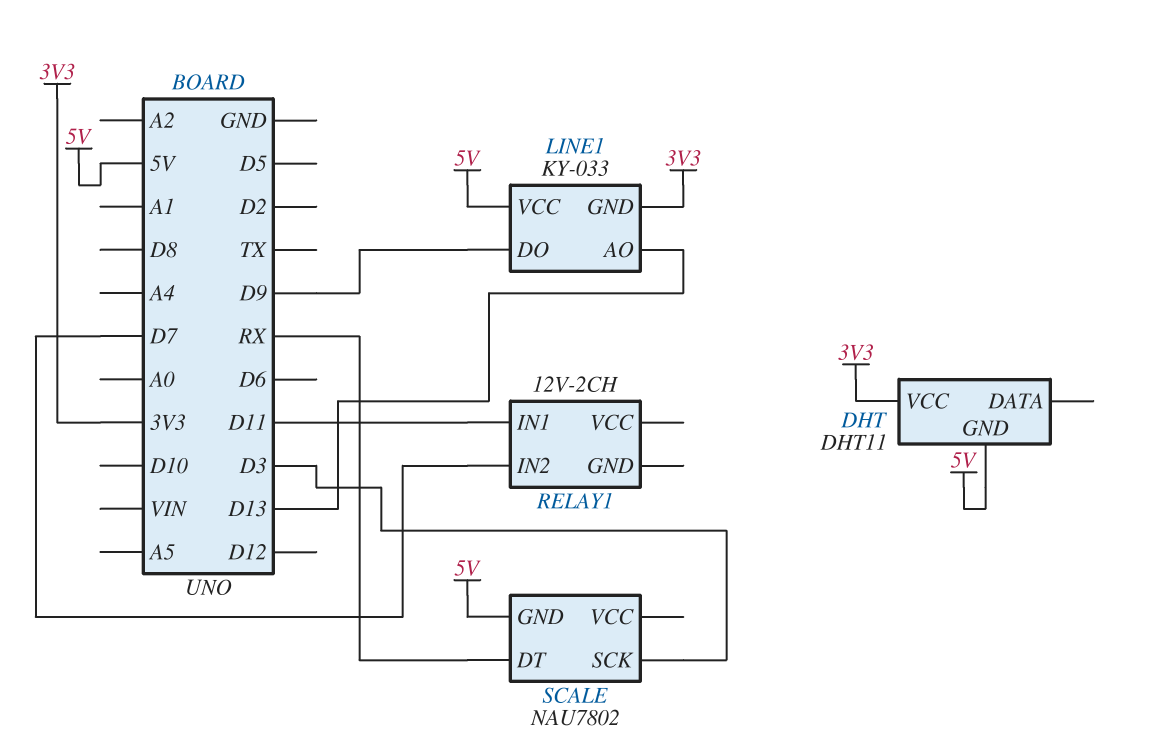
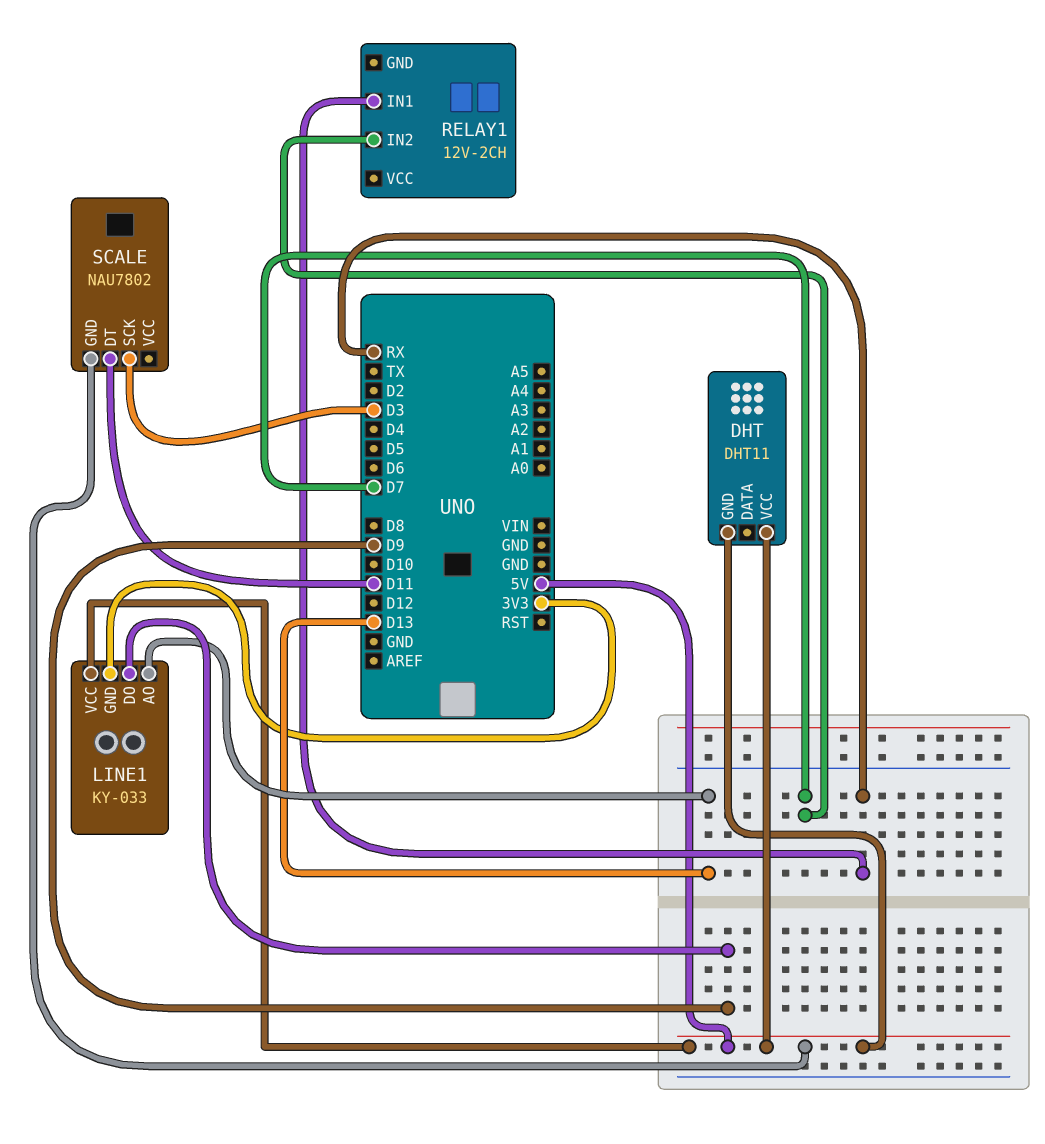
DHT pin VCC: 3V3 -> 5V
RELAY1 pin IN1: D11 -> RX
SCALE pin DT: RX -> D11

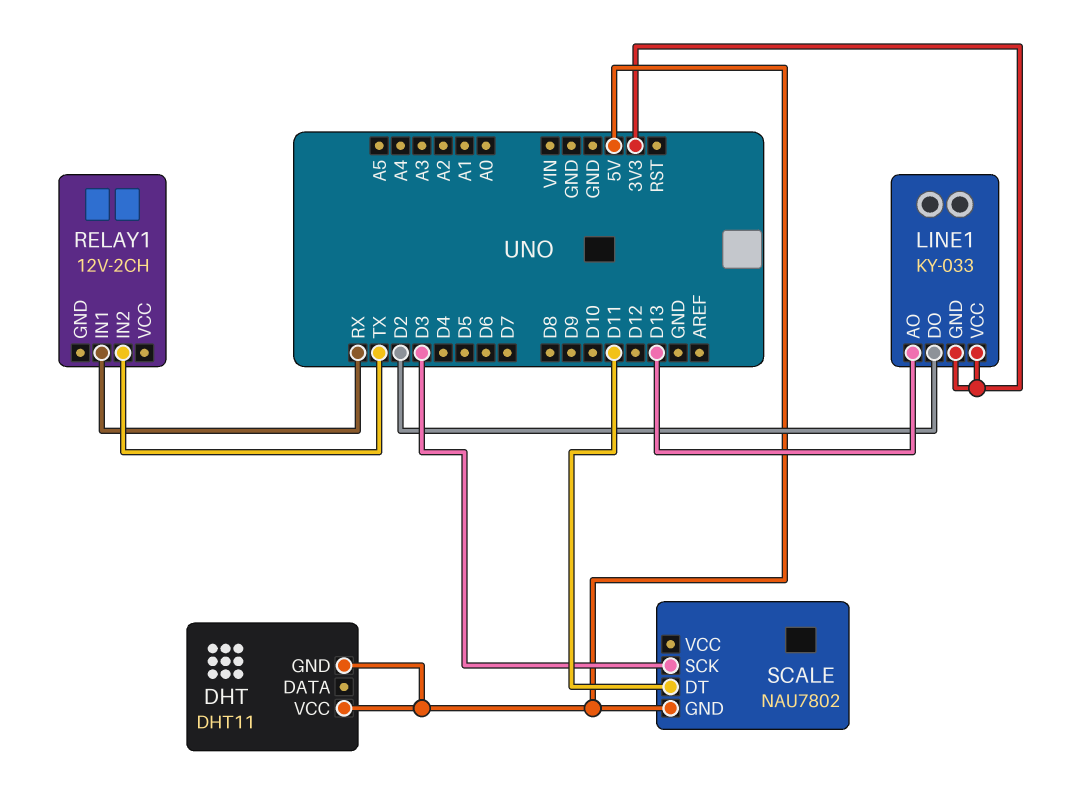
LINE1 pin DO: D9 -> D2
LINE1 pin VCC: 5V -> 3V3
RELAY1 pin IN2: D7 -> TX

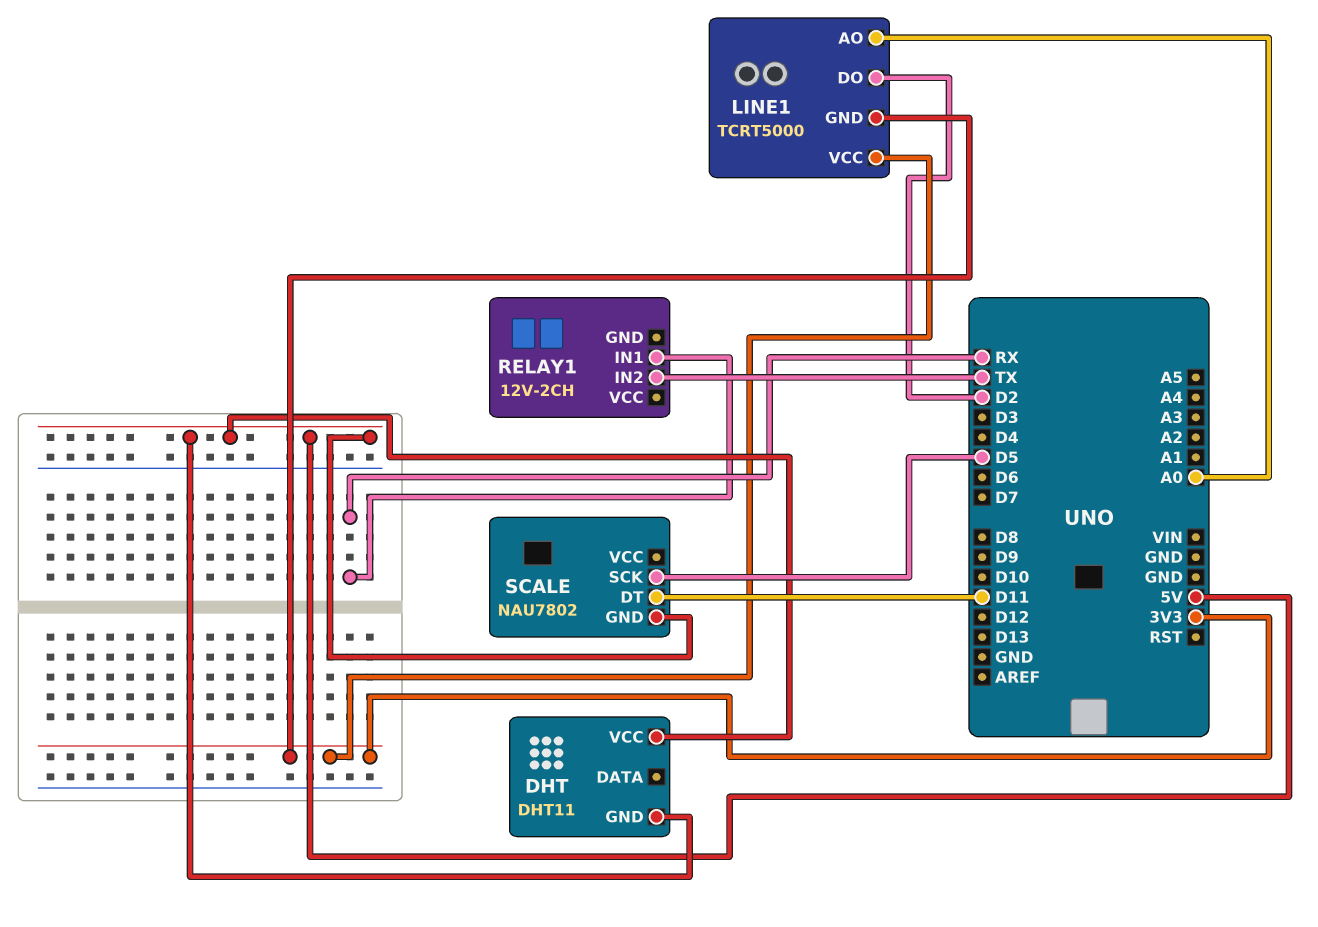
LINE1: KY-033 -> TCRT5000
LINE1 pin AO: D13 -> A0
SCALE pin SCK: D3 -> D5

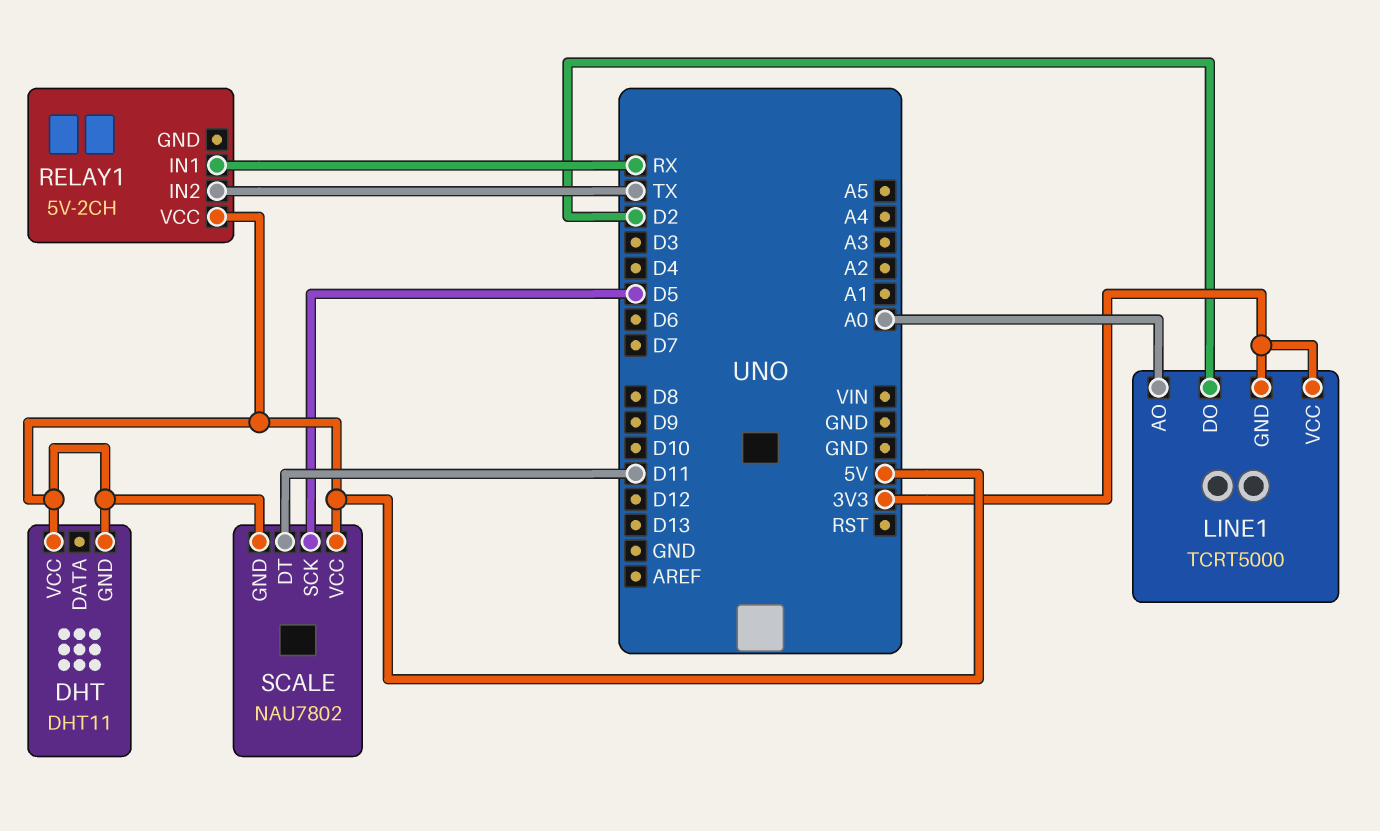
RELAY1: 12V-2CH -> 5V-2CH
RELAY1 pin VCC: none -> 5V
SCALE pin VCC: none -> 5V

